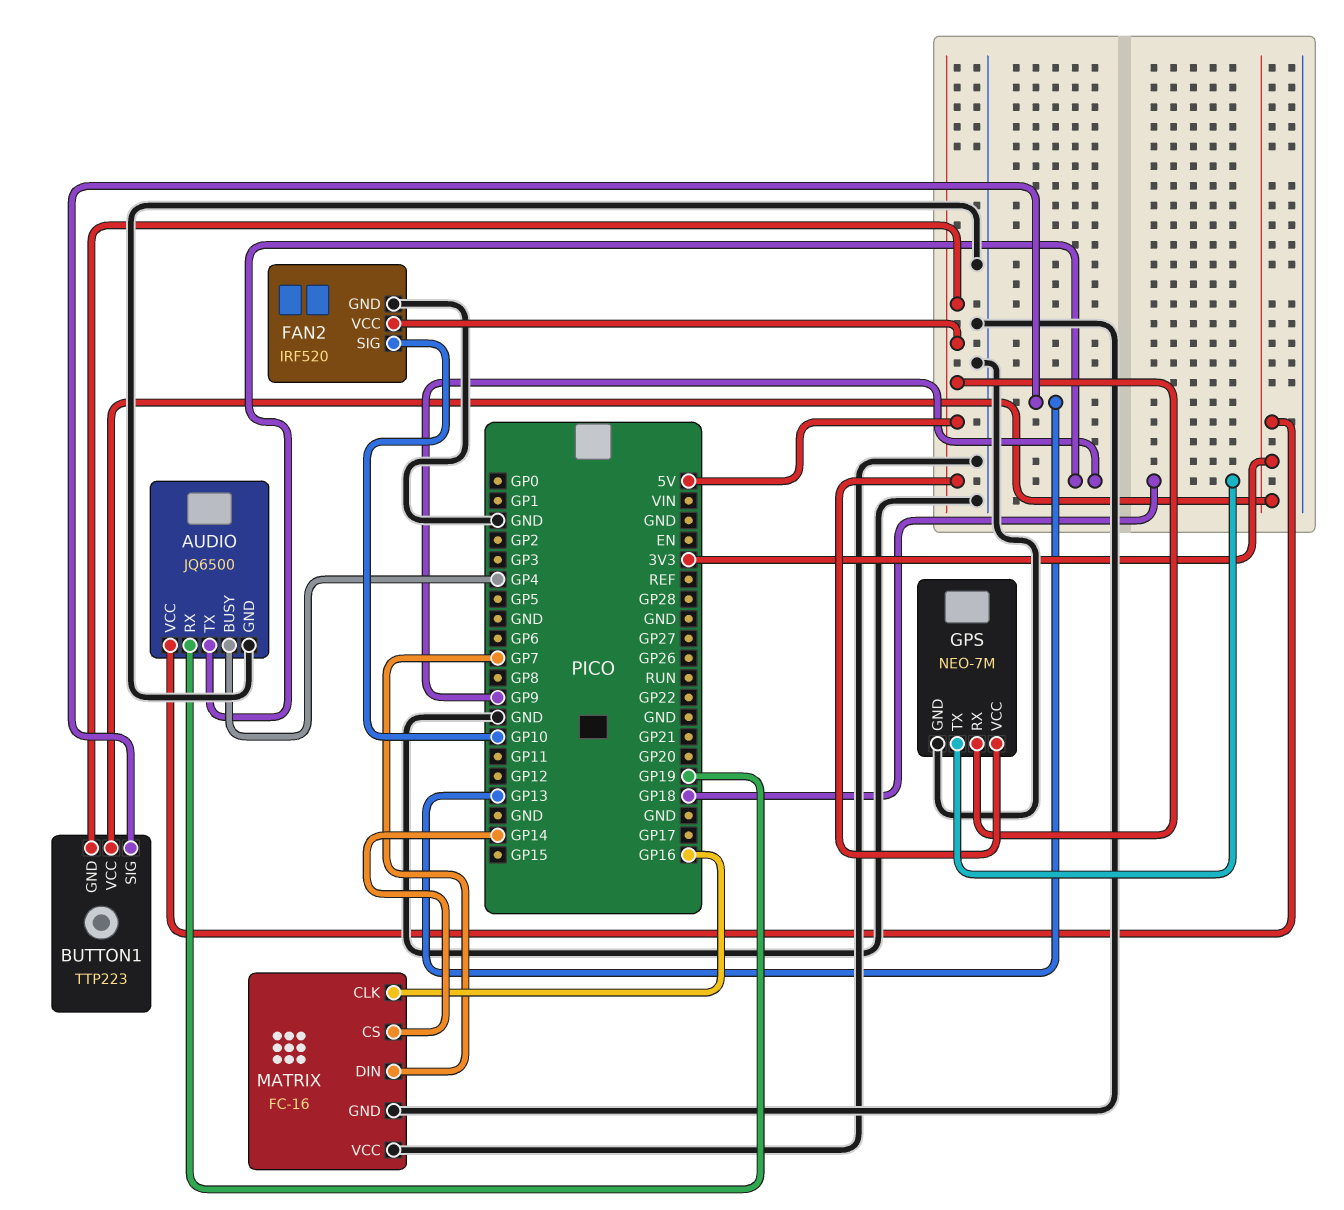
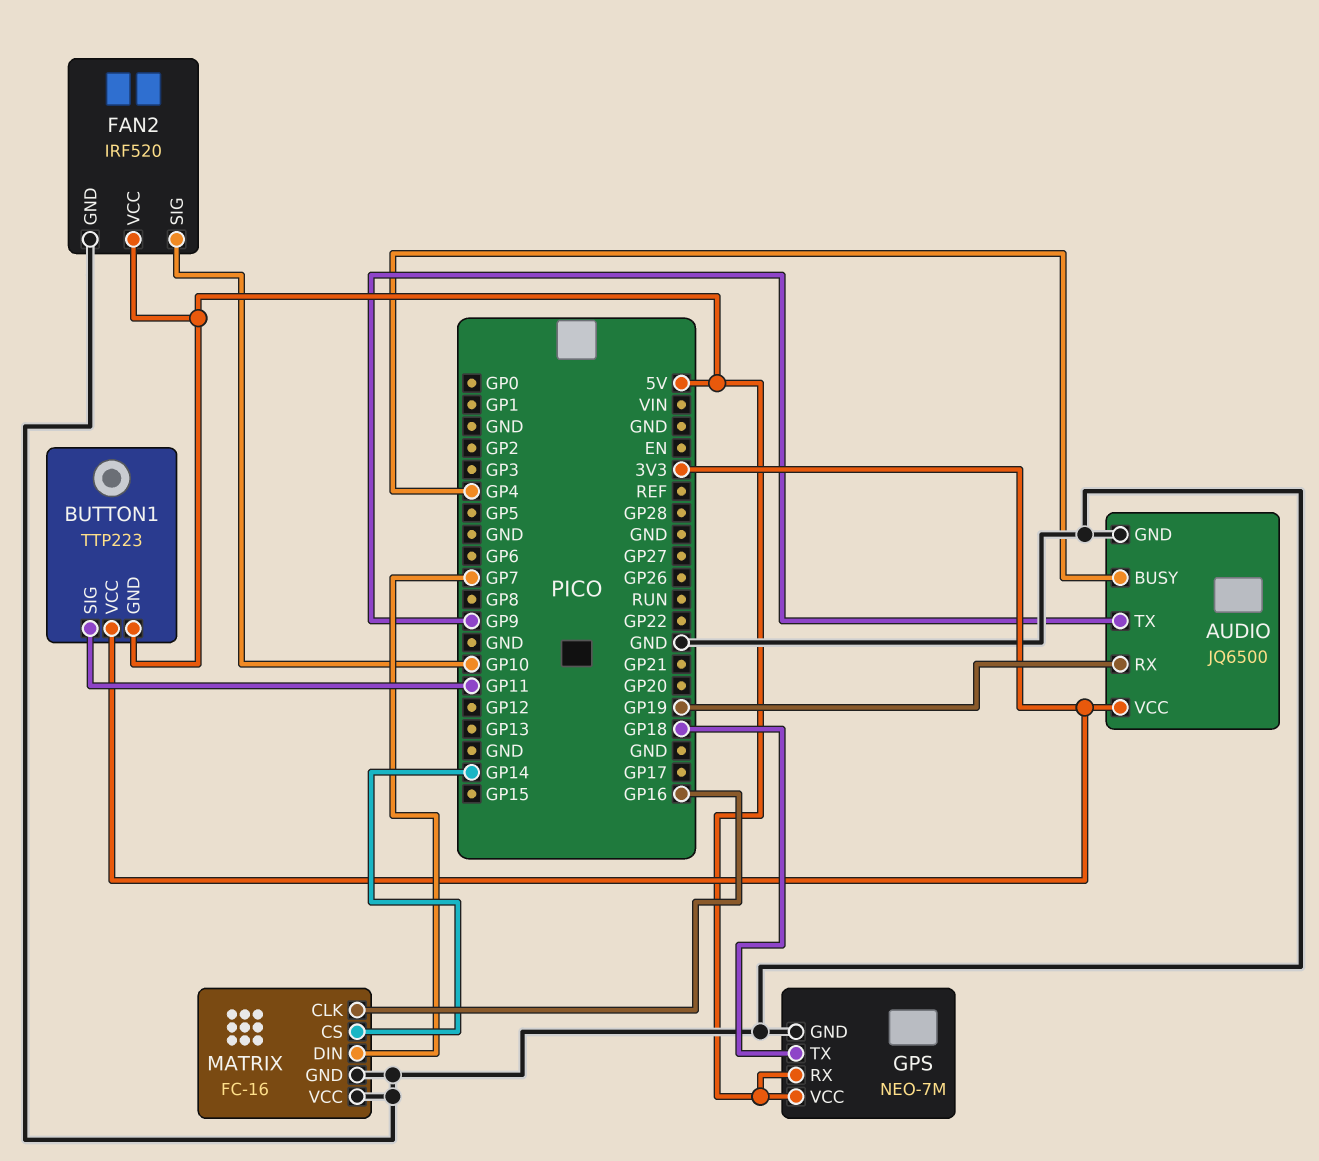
BUTTON1 pin SIG: GP13 -> GP11

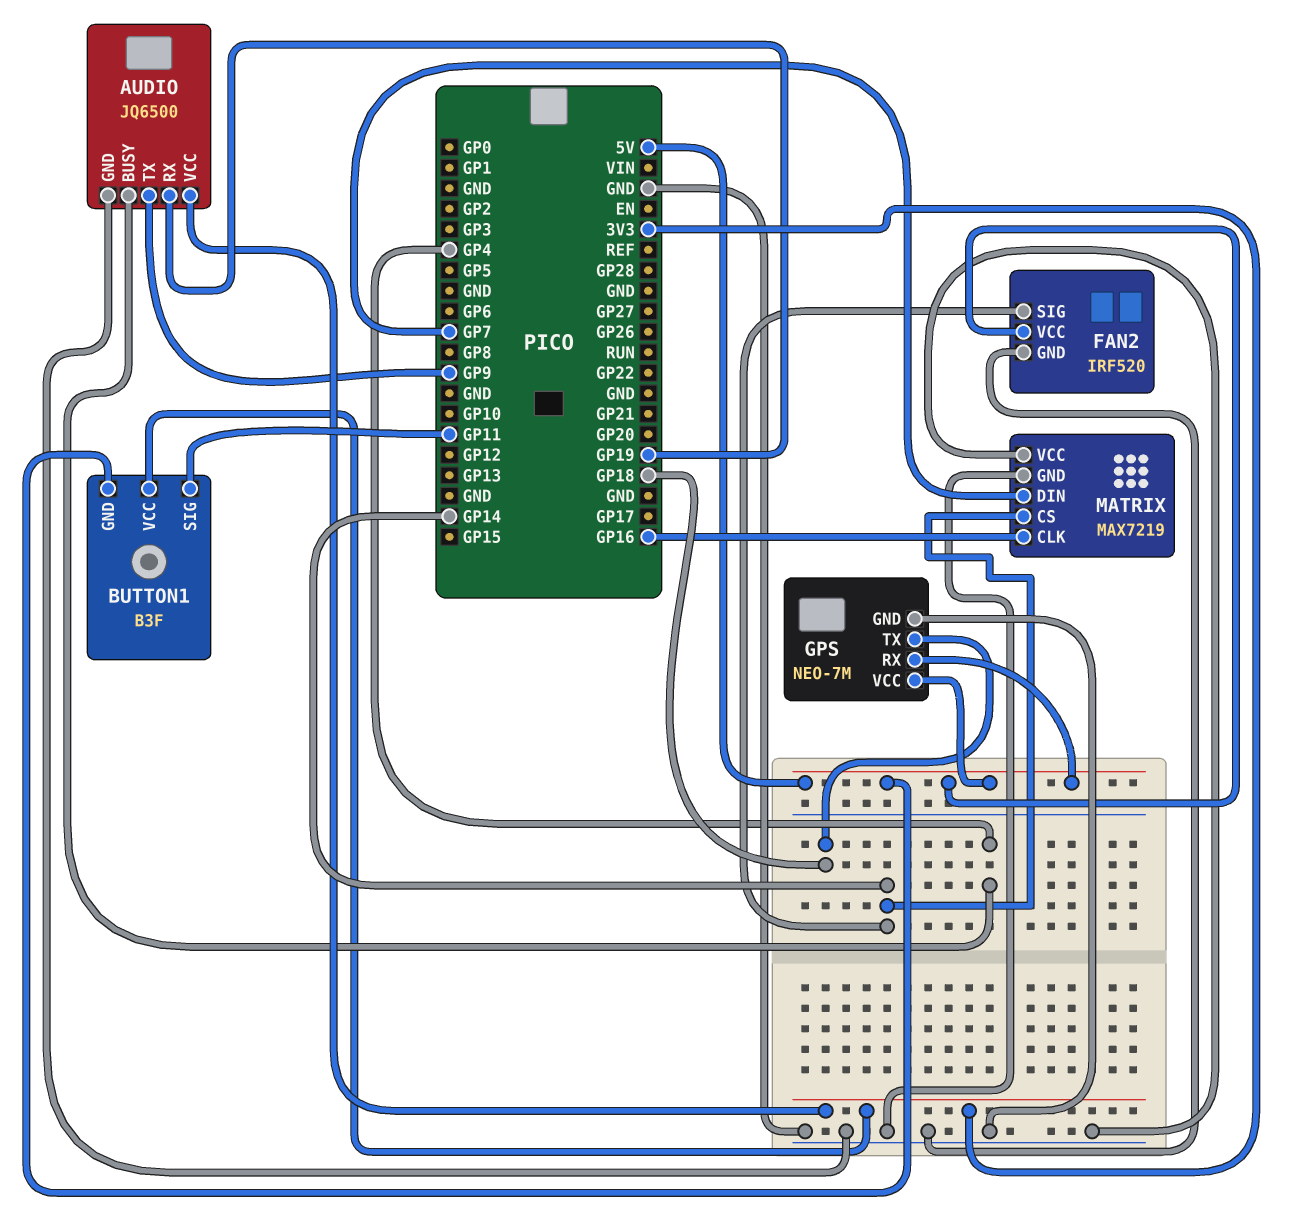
BUTTON1: TTP223 -> B3F
FAN2 pin SIG: GP10 -> GP14
MATRIX: FC-16 -> MAX7219

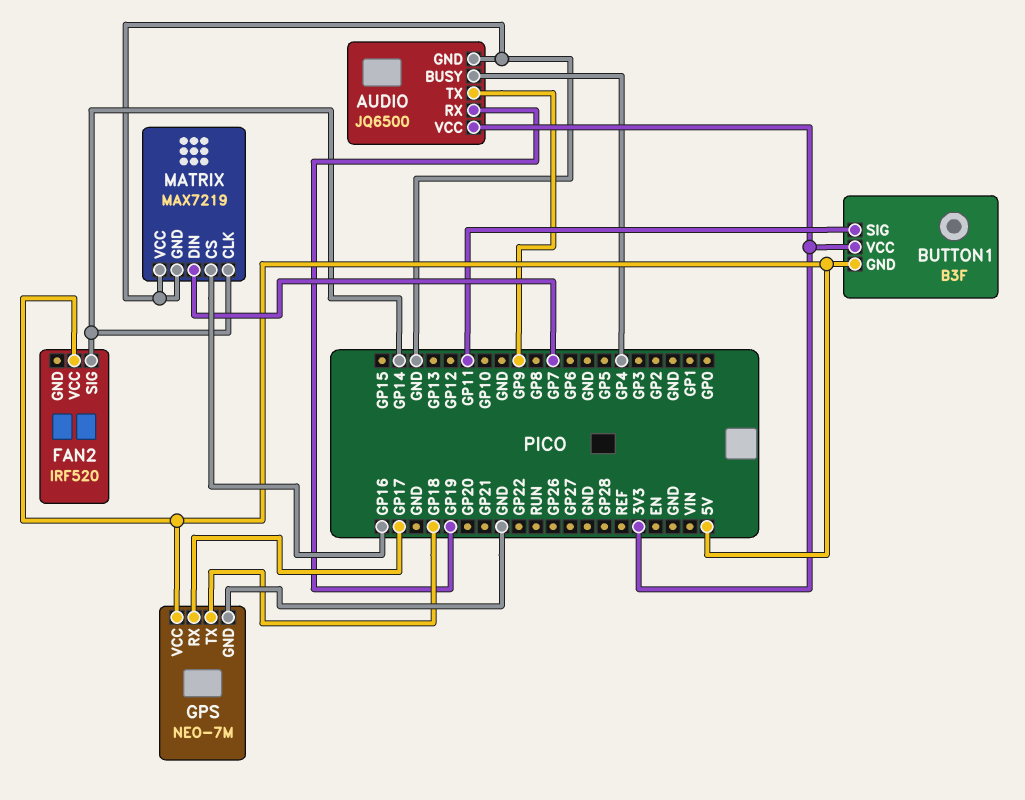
FAN2 pin GND: GND -> none
GPS pin RX: 5V -> GP17
MATRIX pin CLK: GP16 -> GP14
MATRIX pin CS: GP14 -> GP16

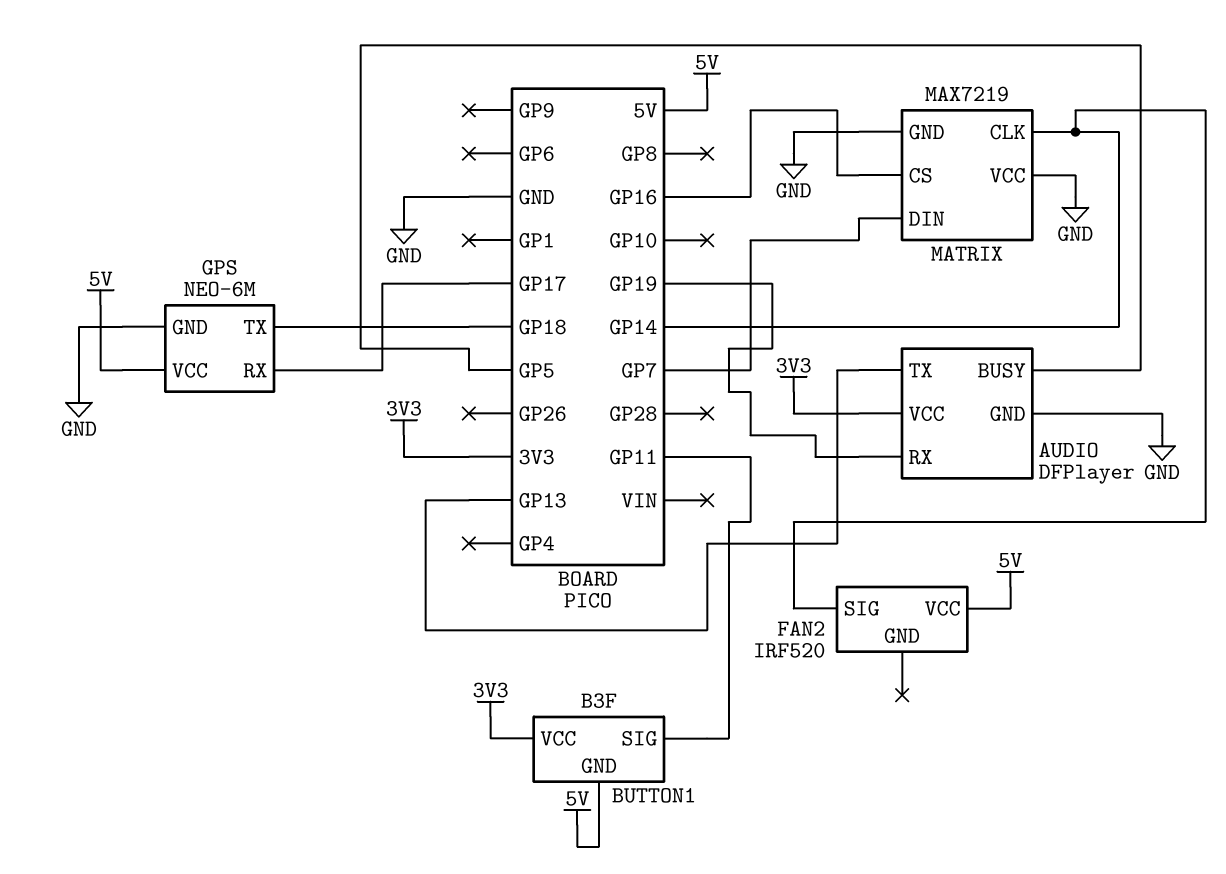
AUDIO: JQ6500 -> DFPlayer
AUDIO pin BUSY: GP4 -> GP5
AUDIO pin TX: GP9 -> GP13
GPS: NEO-7M -> NEO-6M

